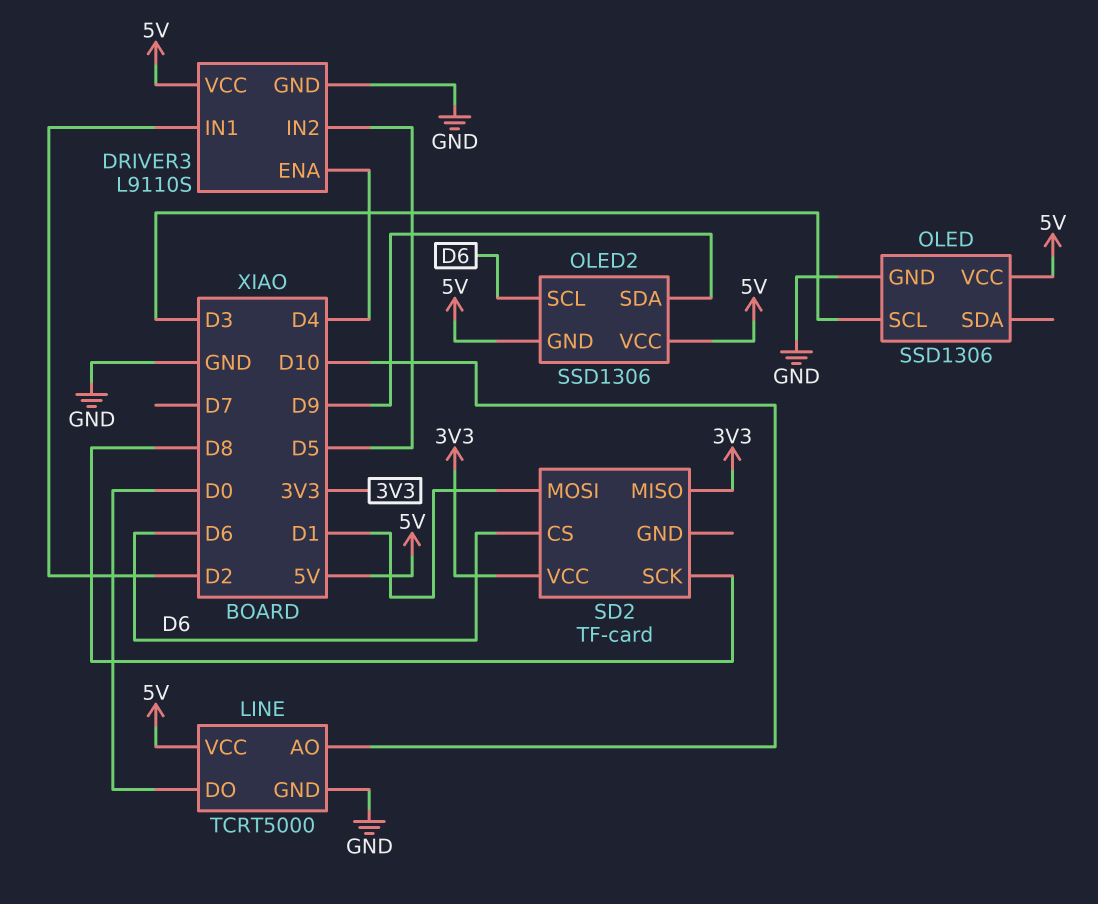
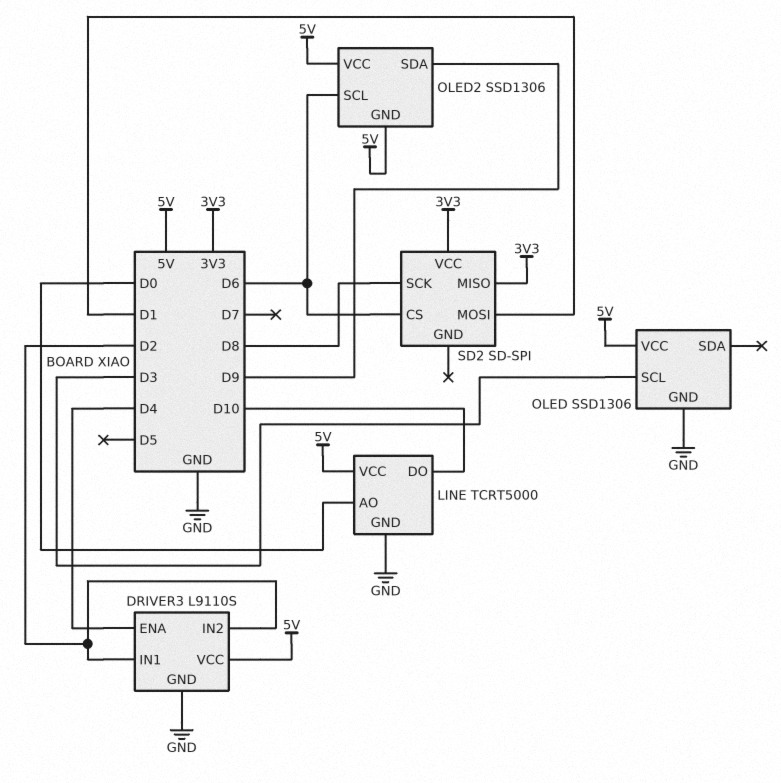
DRIVER3 pin IN2: D5 -> D2
LINE pin AO: D10 -> D0
LINE pin DO: D0 -> D10
SD2: TF-card -> SD-SPI

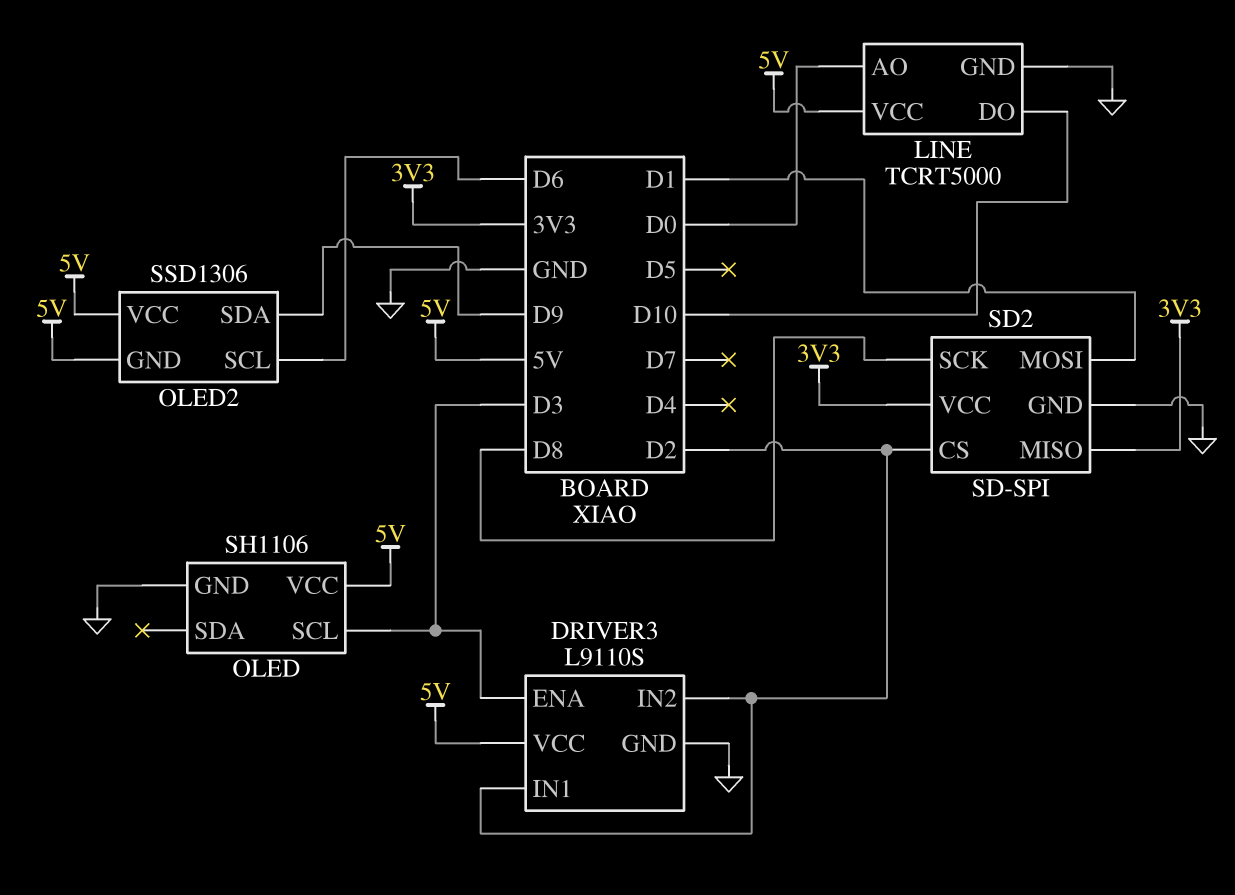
DRIVER3 pin ENA: D4 -> D3
OLED: SSD1306 -> SH1106
SD2 pin CS: D6 -> D2
SD2 pin GND: none -> GND

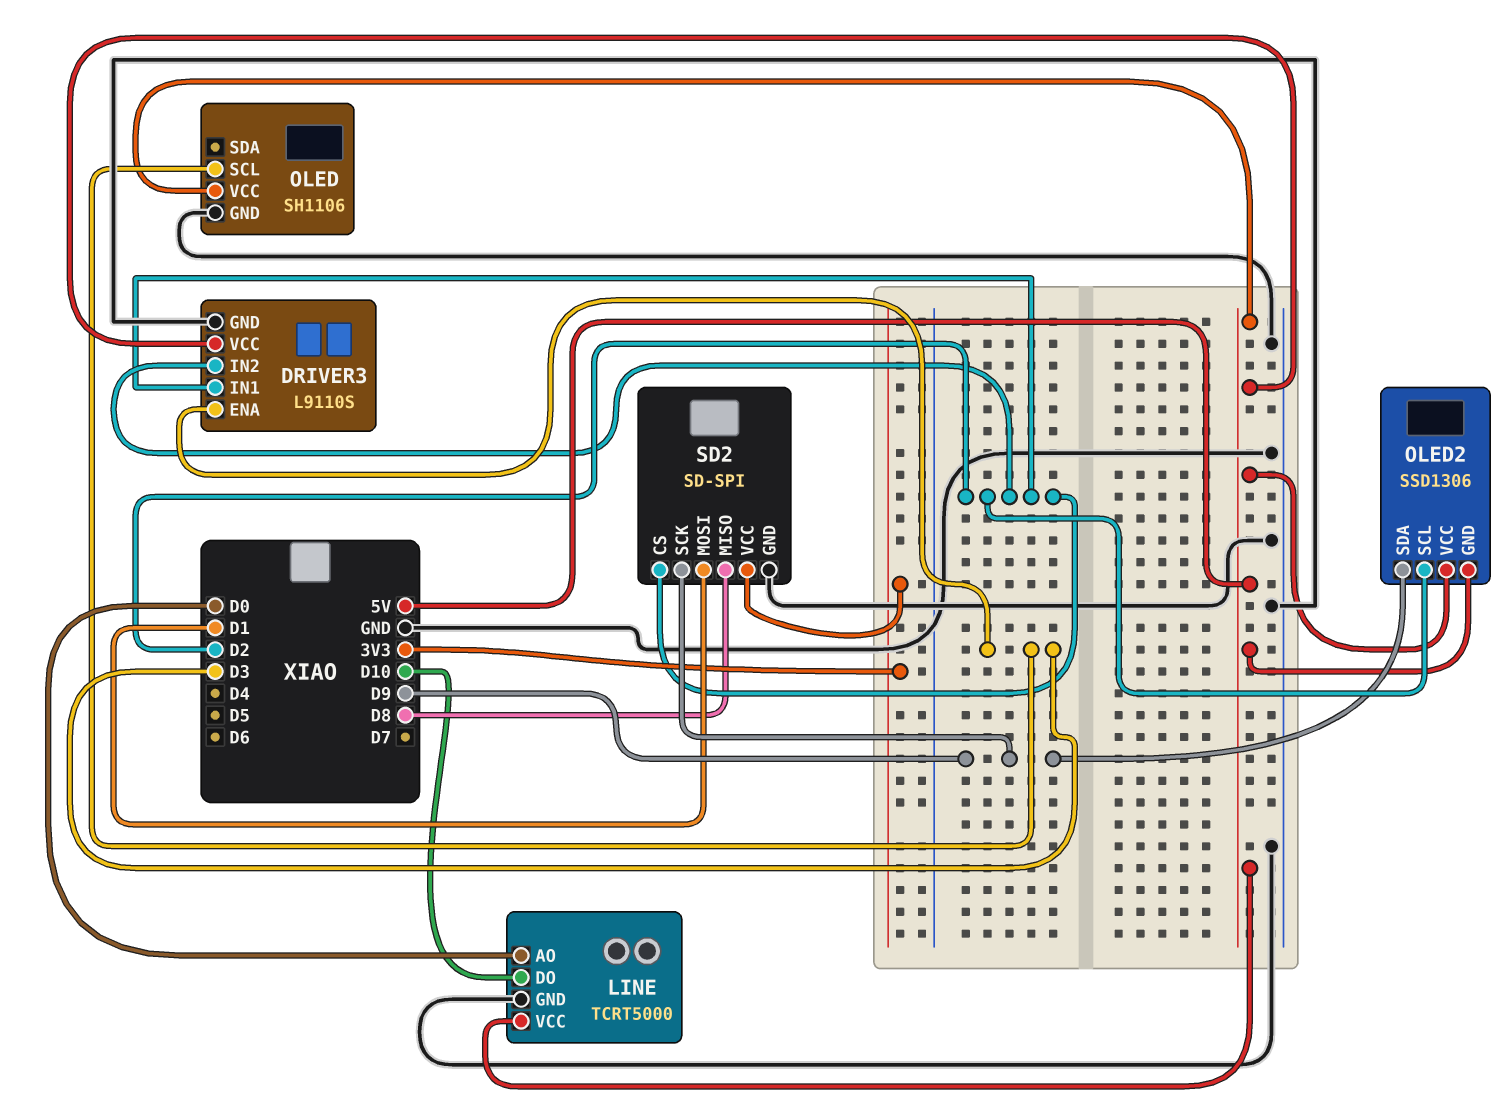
OLED2 pin SCL: D6 -> D2
SD2 pin MISO: 3V3 -> D8
SD2 pin SCK: D8 -> D9

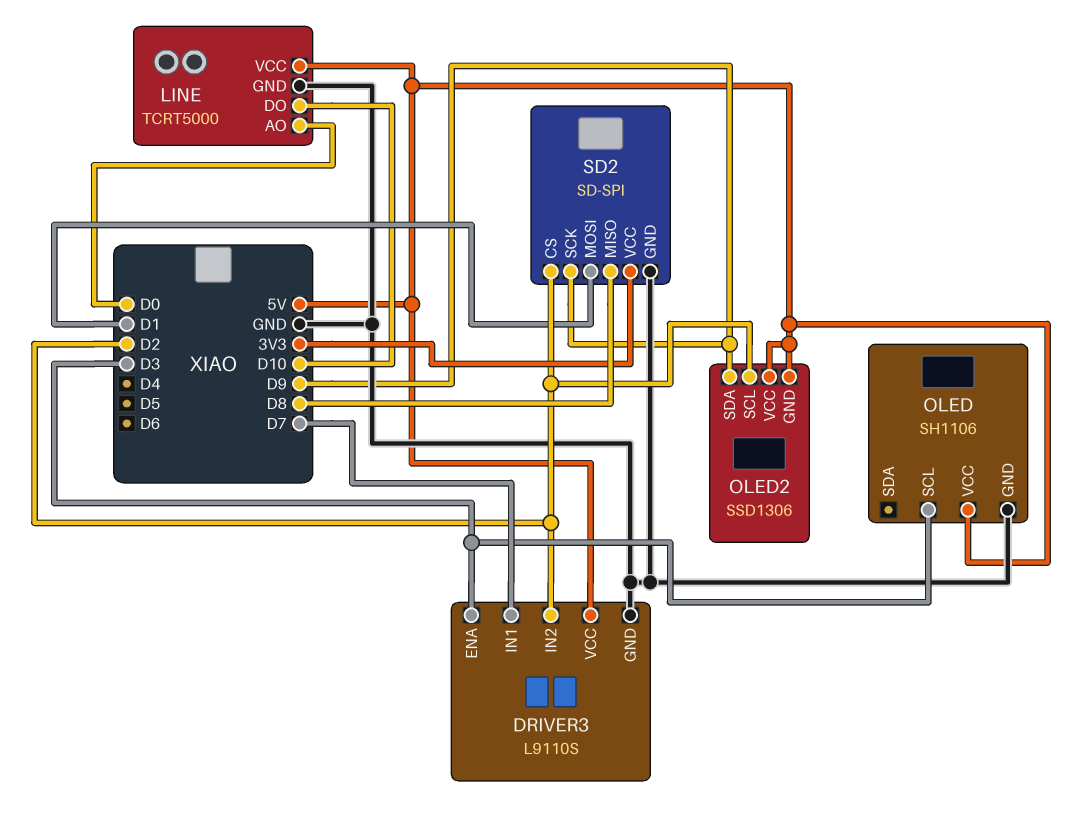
DRIVER3 pin IN1: D2 -> D7

